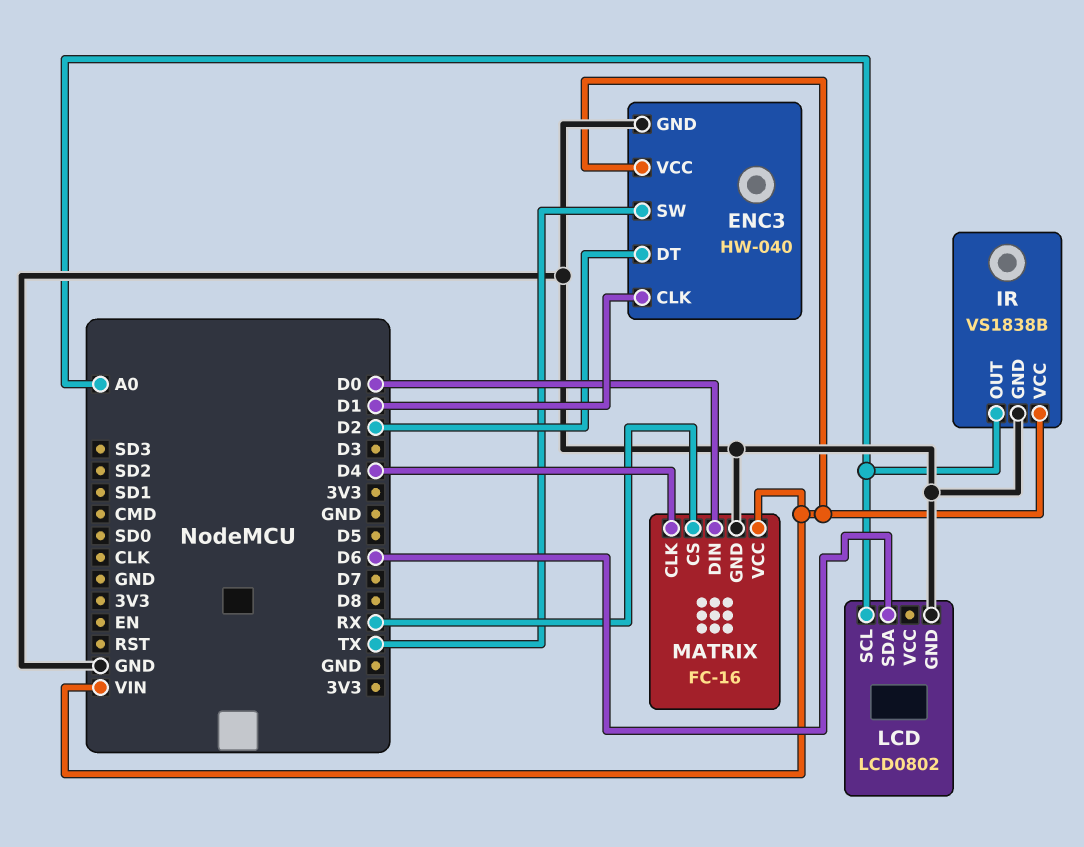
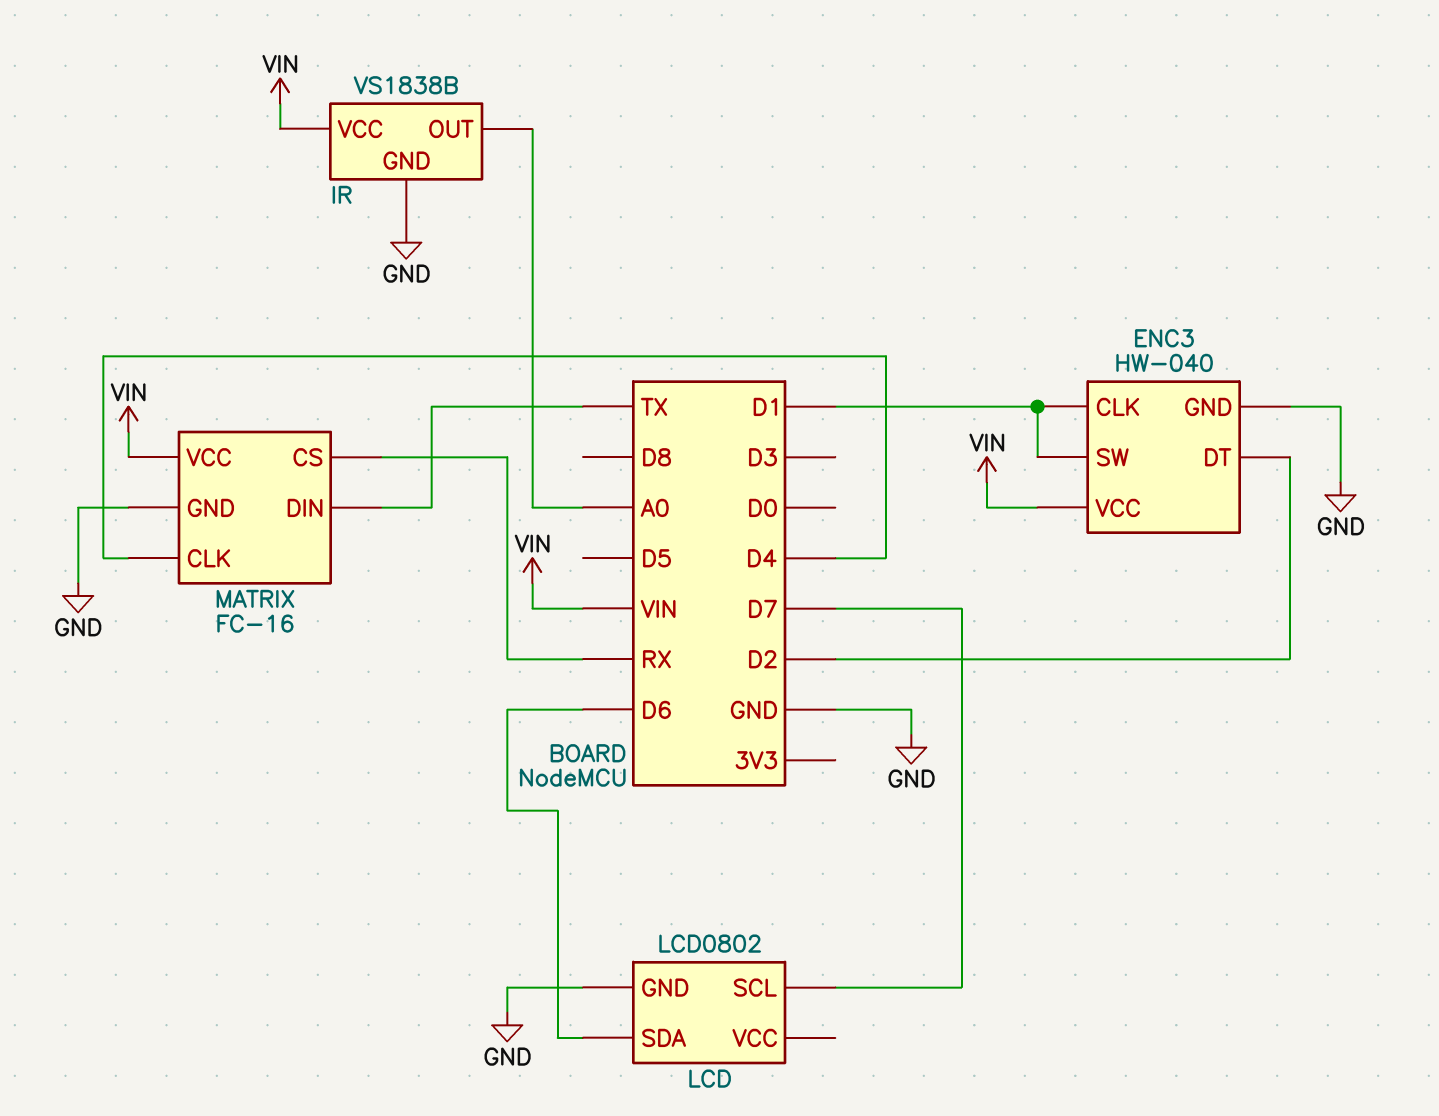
ENC3 pin SW: TX -> D1
LCD pin SCL: A0 -> D7
MATRIX pin DIN: D0 -> TX

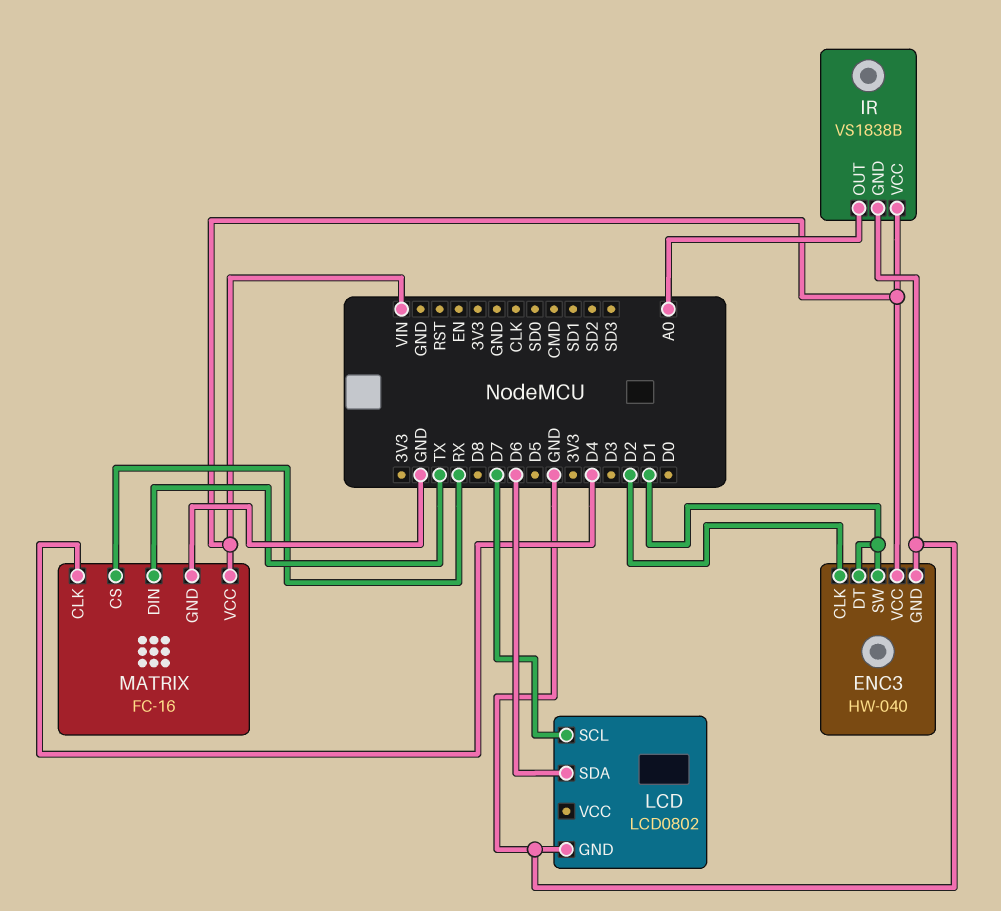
ENC3 pin CLK: D1 -> D2
ENC3 pin DT: D2 -> D1

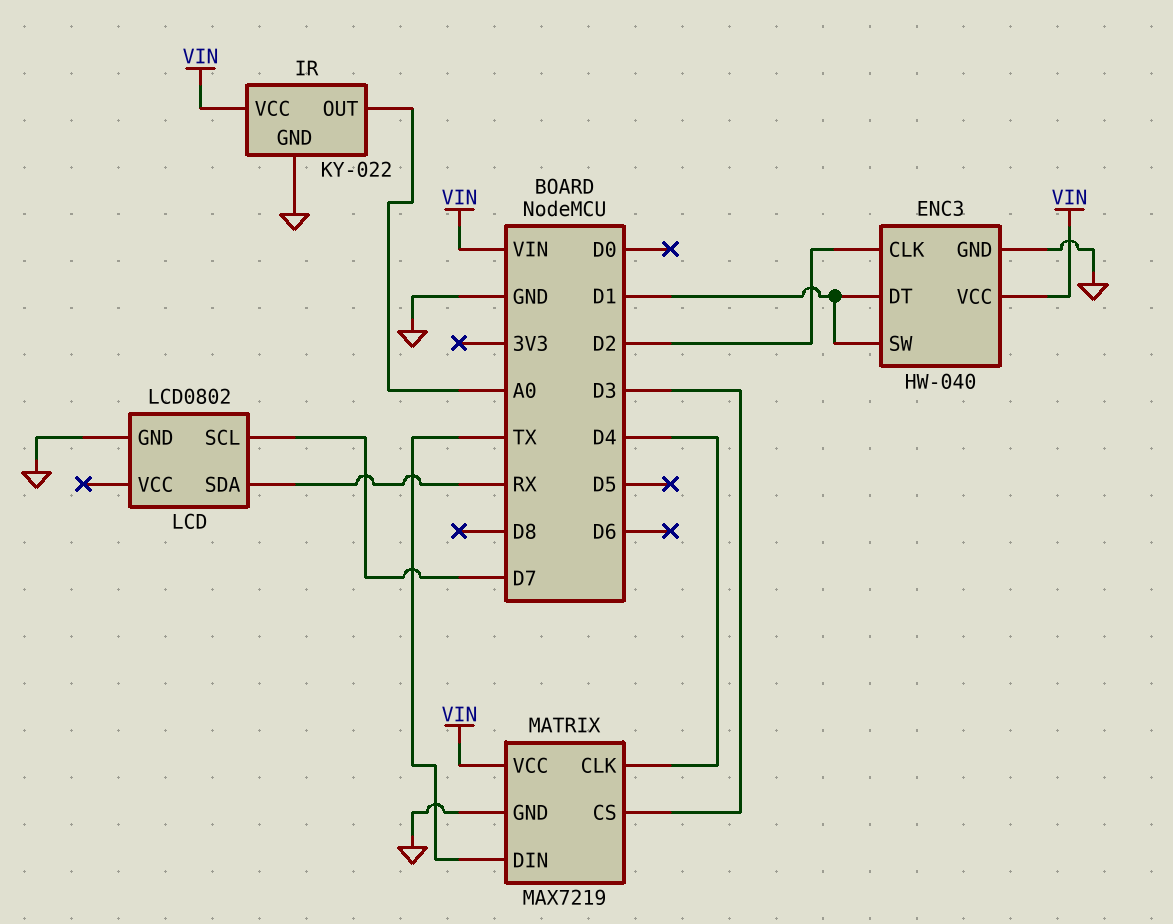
IR: VS1838B -> KY-022
LCD pin SDA: D6 -> RX
MATRIX: FC-16 -> MAX7219
MATRIX pin CS: RX -> D3

